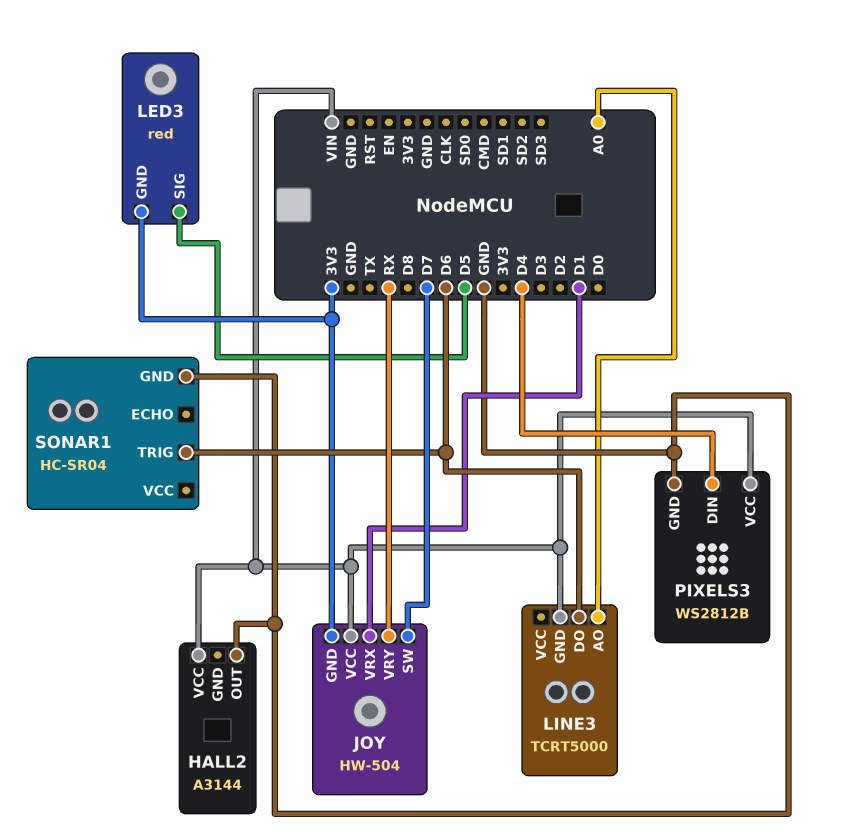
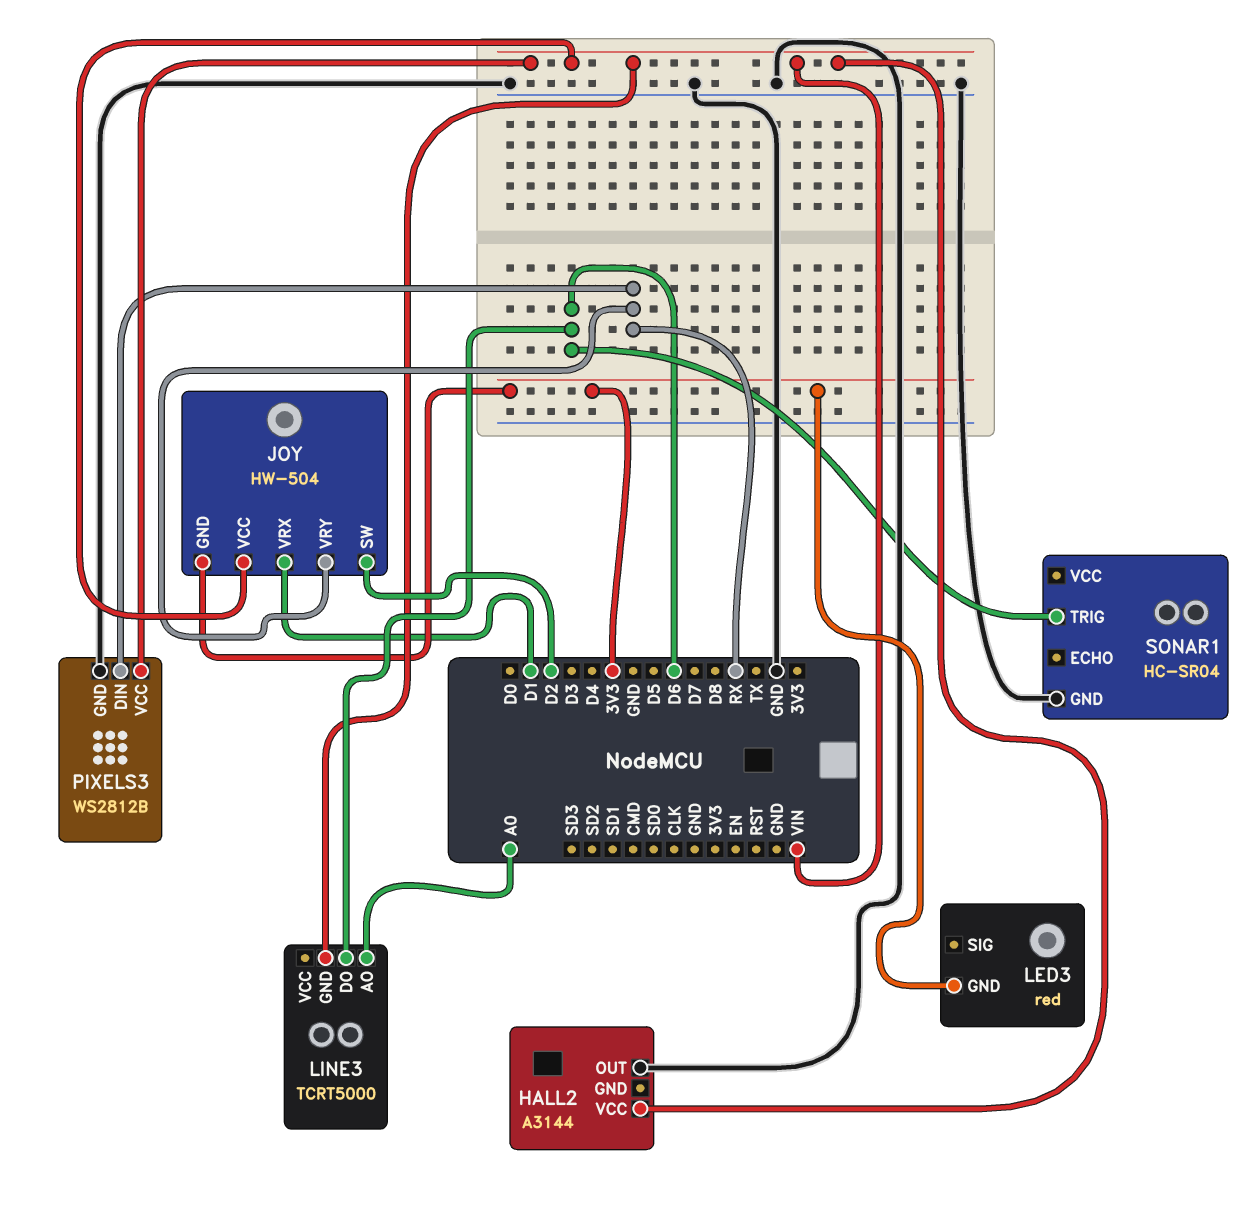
JOY pin SW: D7 -> D2
LED3 pin SIG: D5 -> none
PIXELS3 pin DIN: D4 -> RX

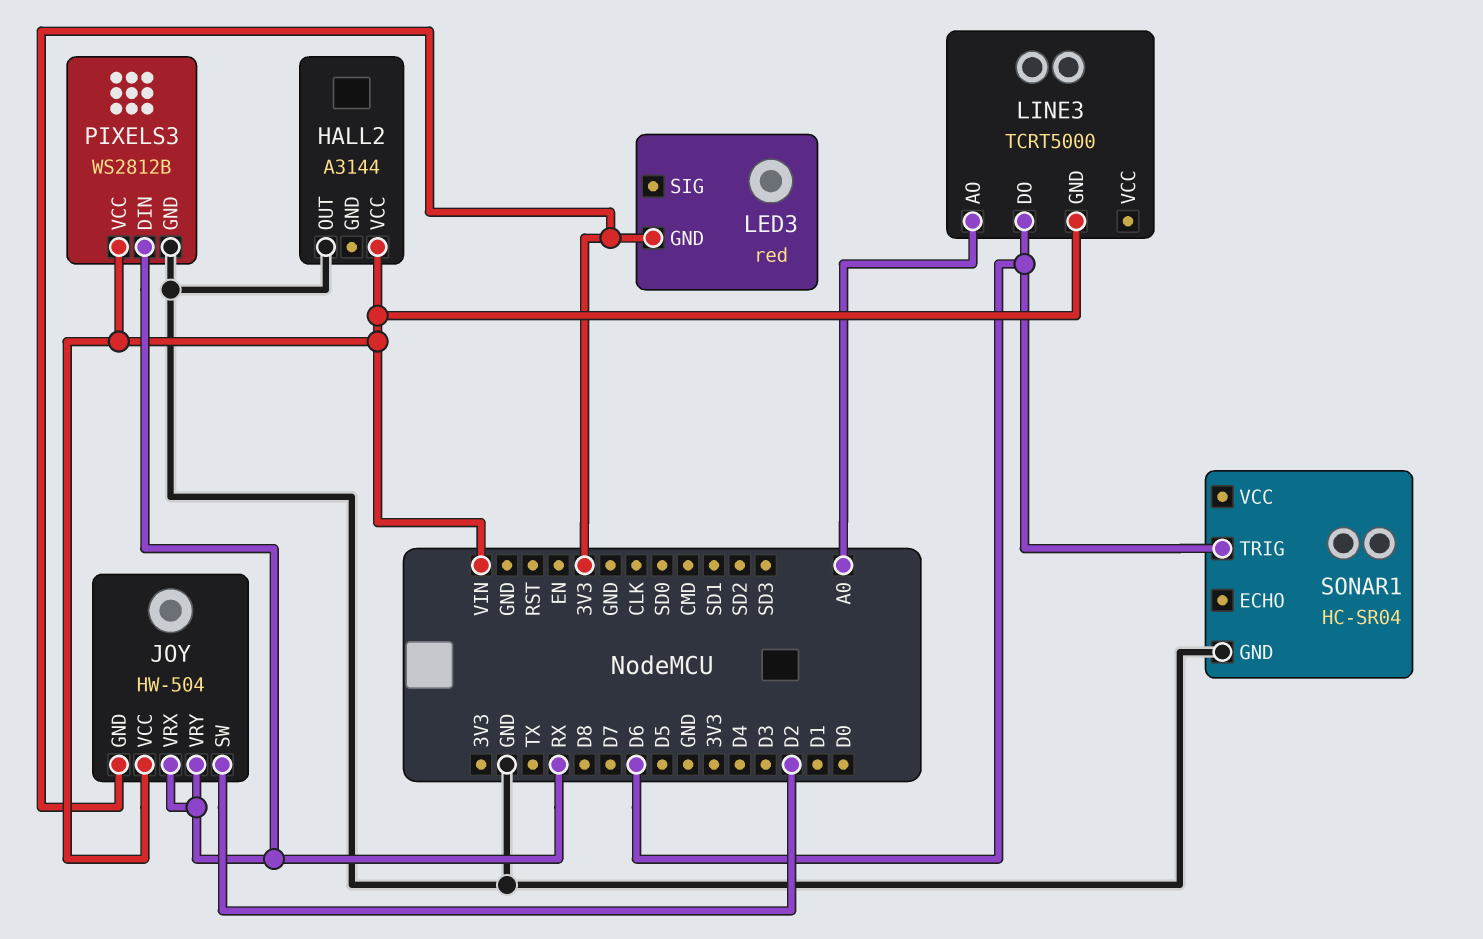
JOY pin VRX: D1 -> RX

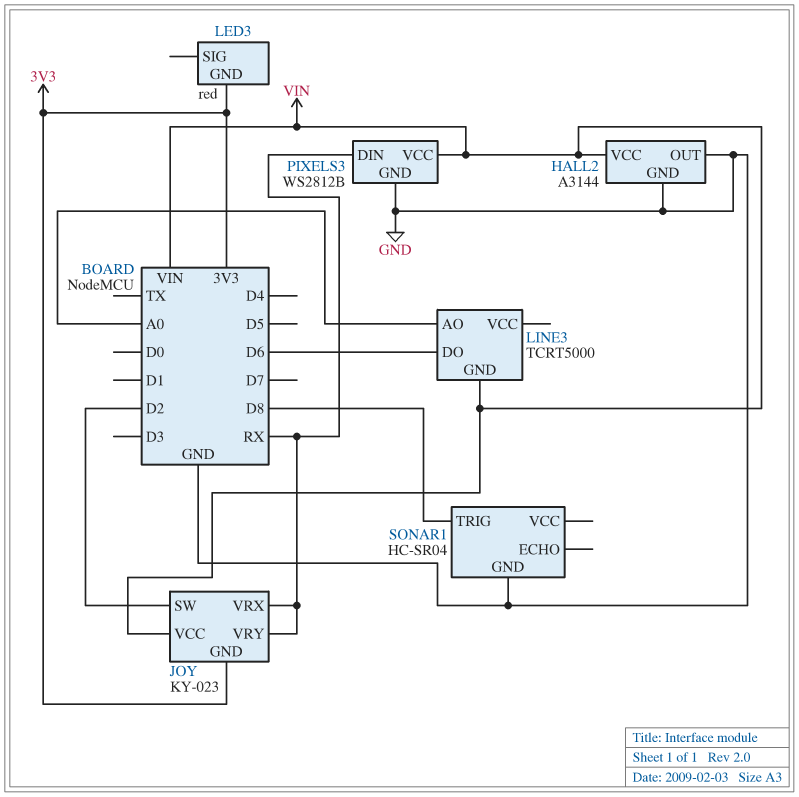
HALL2 pin GND: none -> GND
JOY: HW-504 -> KY-023
SONAR1 pin TRIG: D6 -> D8

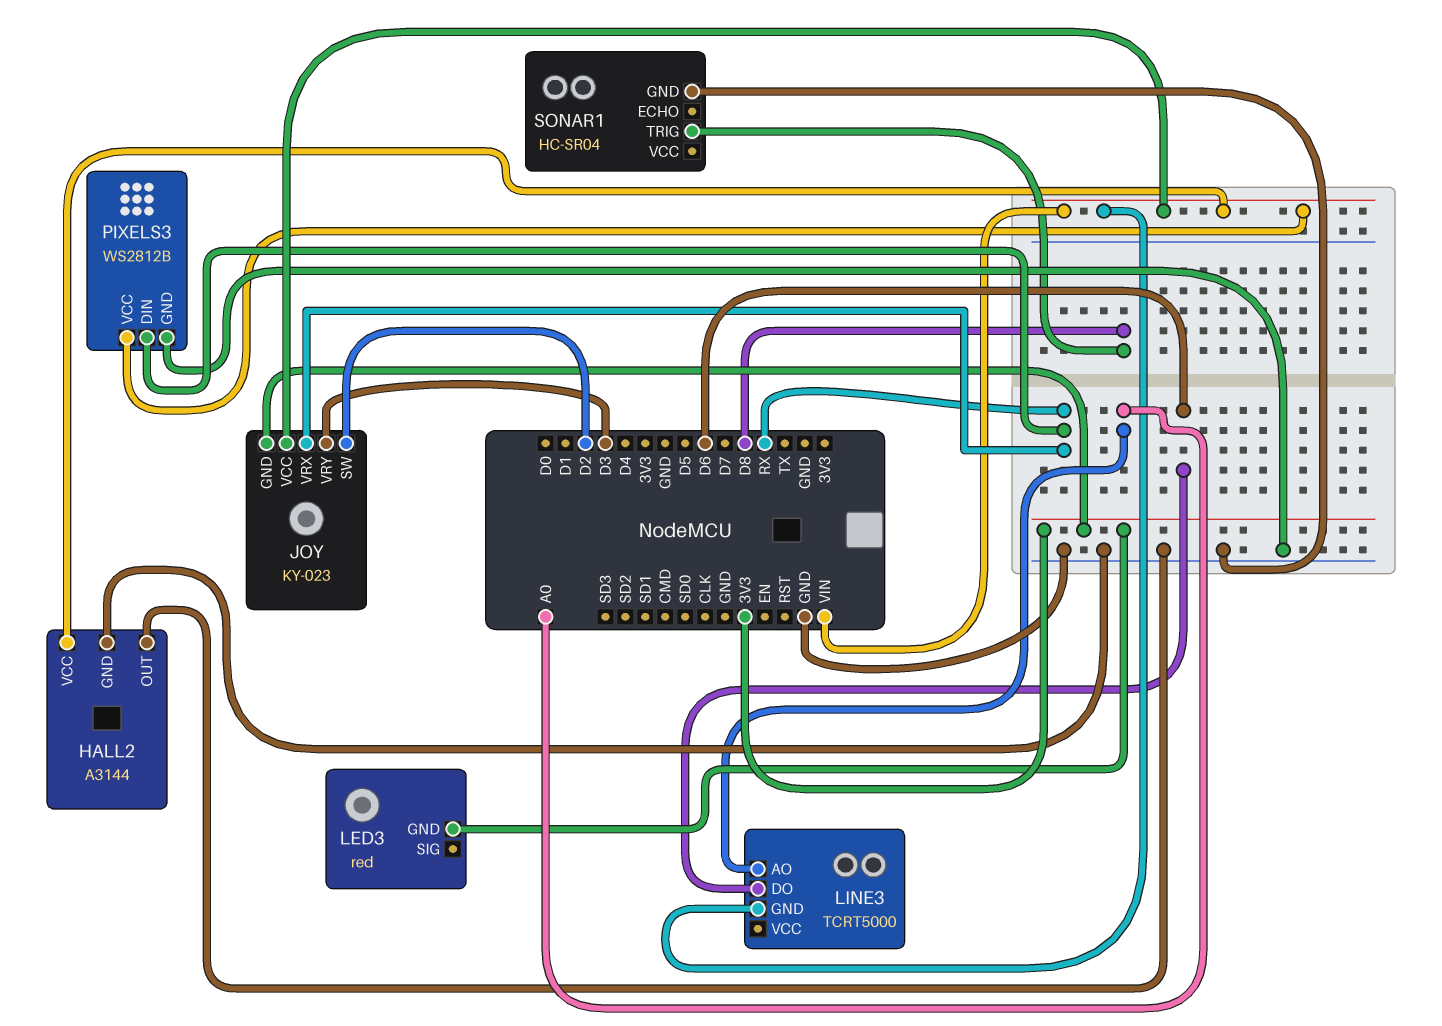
JOY pin VRY: RX -> D3

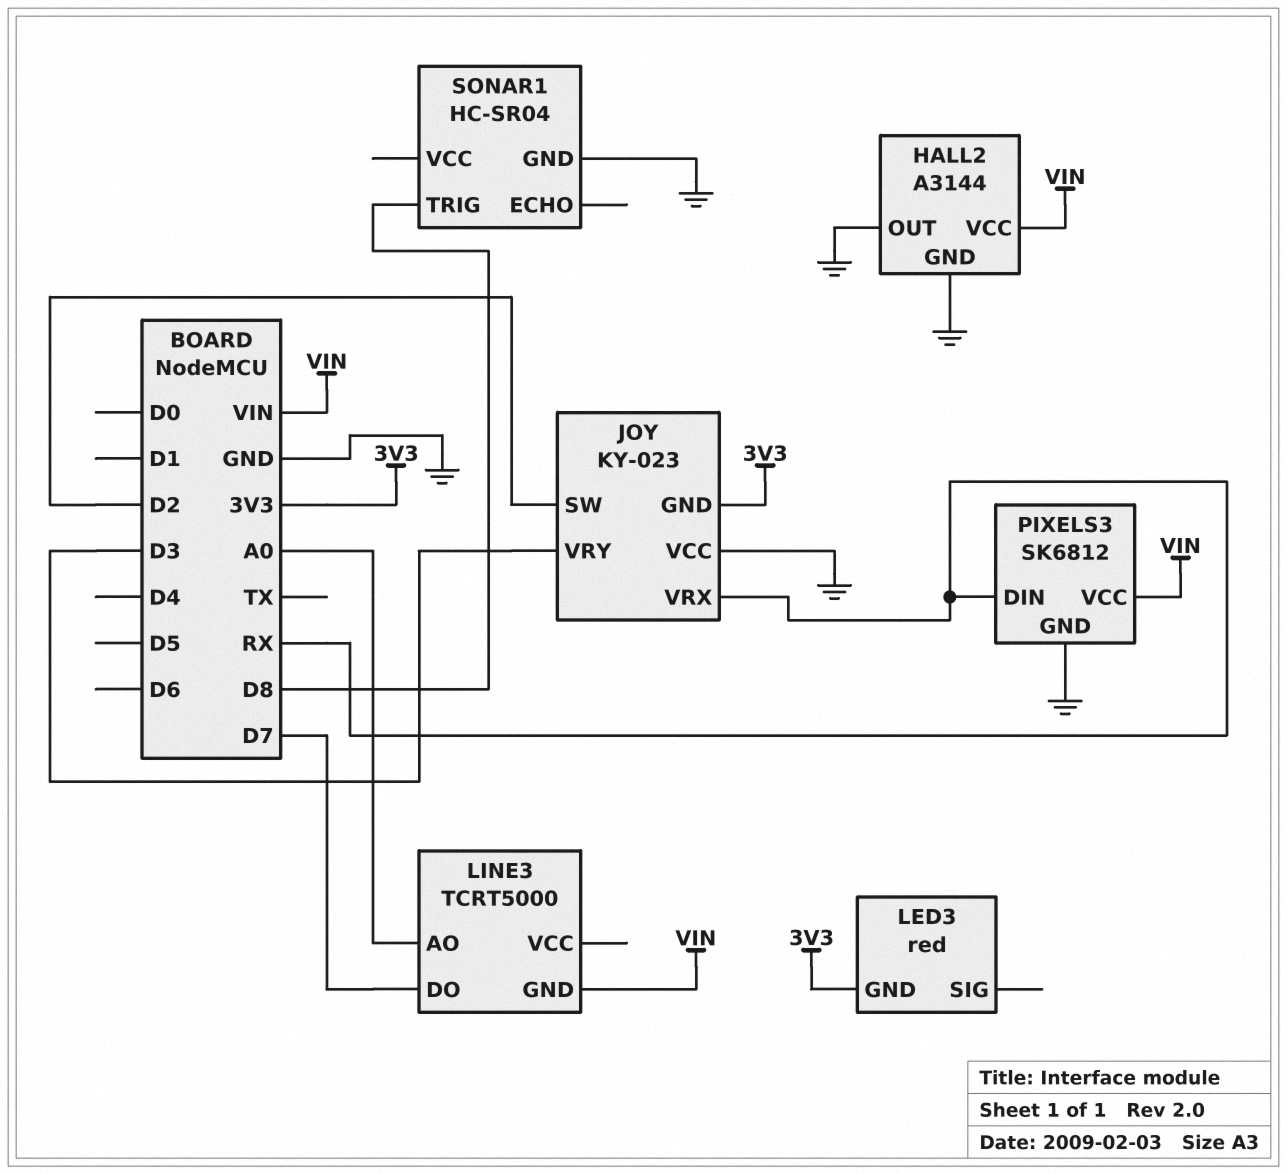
JOY pin VCC: VIN -> GND
LINE3 pin DO: D6 -> D7
PIXELS3: WS2812B -> SK6812

